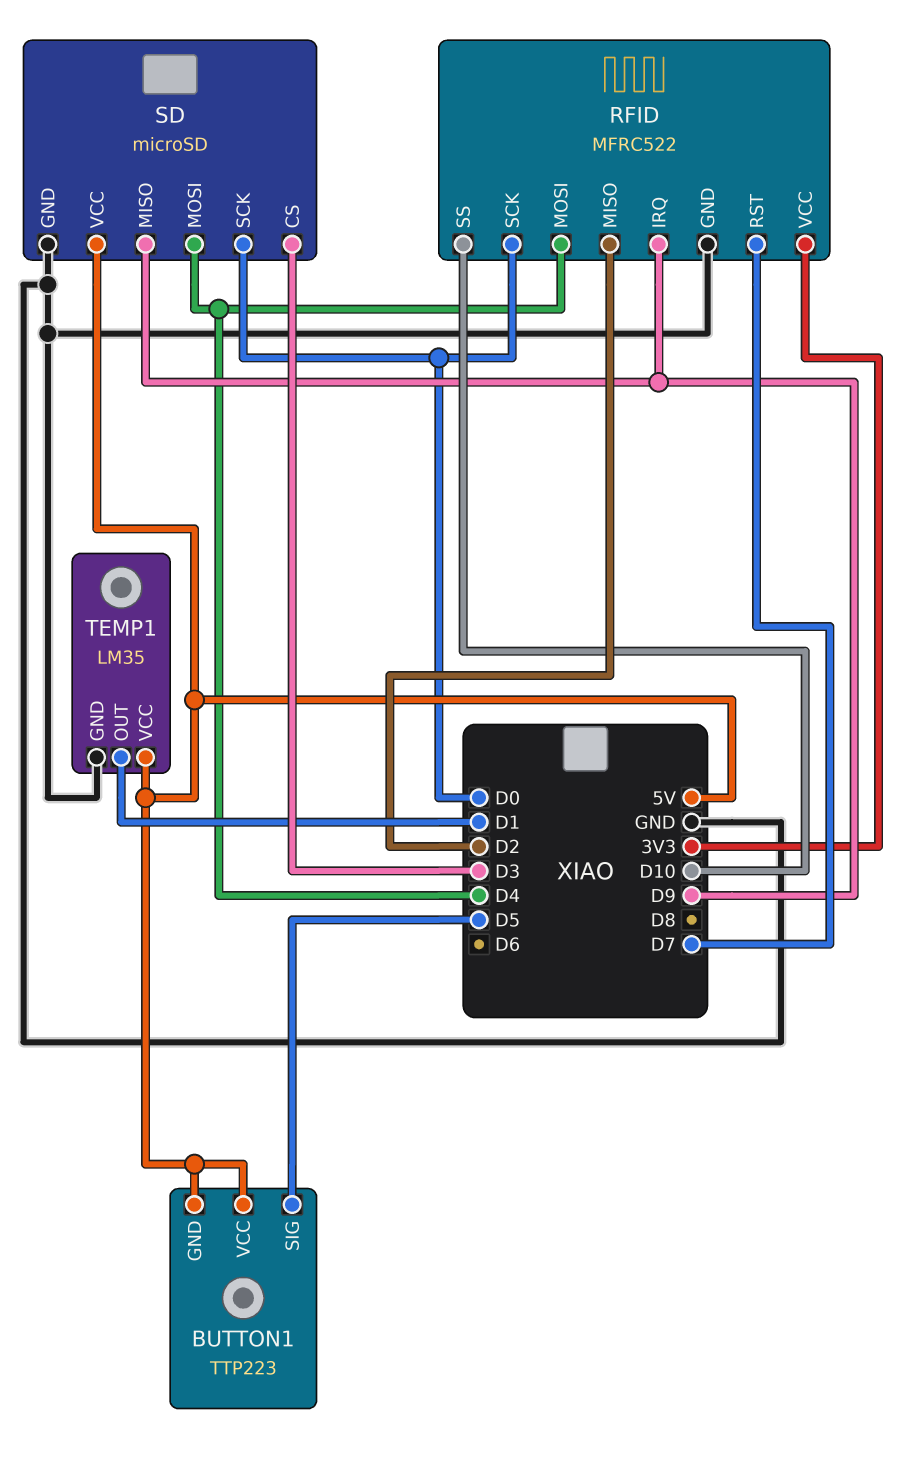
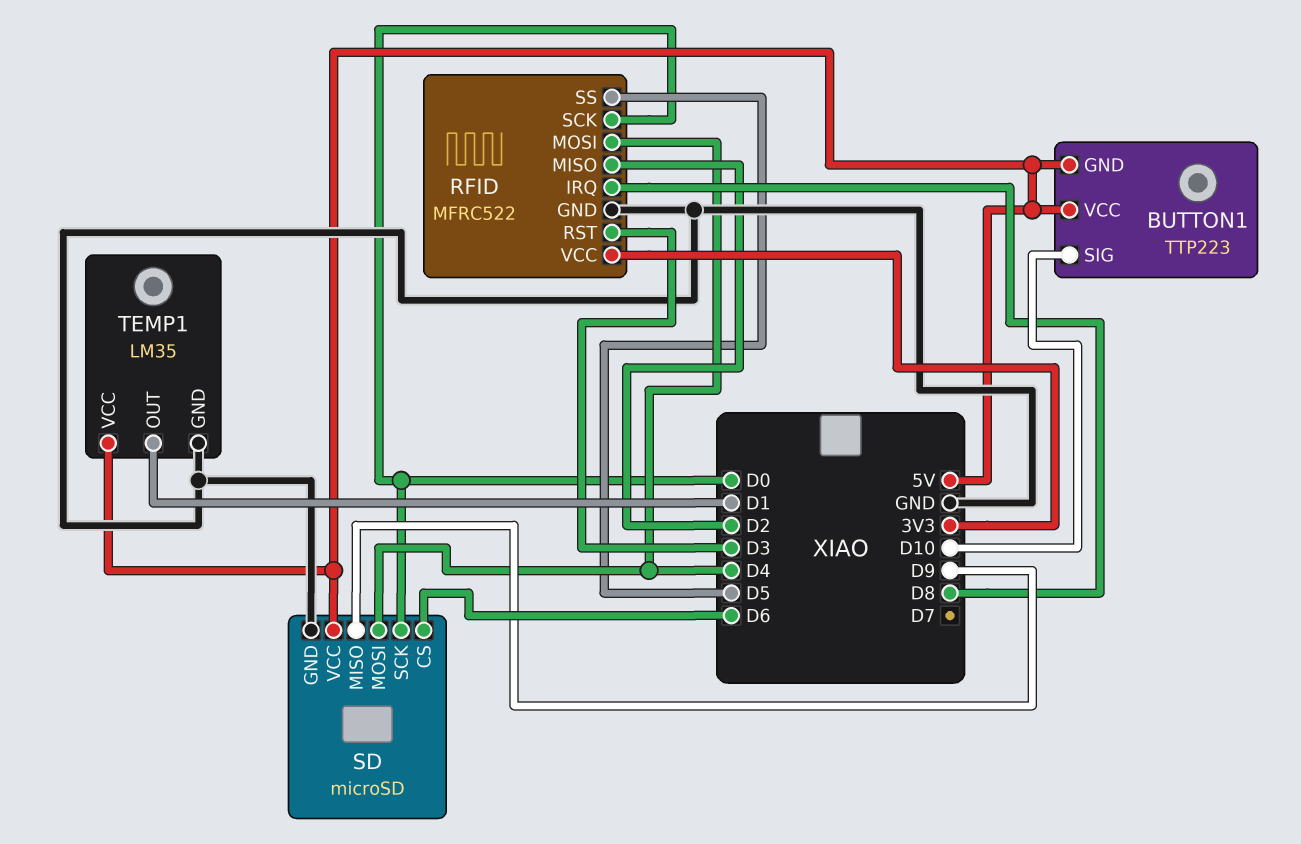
BUTTON1 pin SIG: D5 -> D10
RFID pin IRQ: D9 -> D8
RFID pin RST: D7 -> D3
RFID pin SS: D10 -> D5
SD pin CS: D3 -> D6

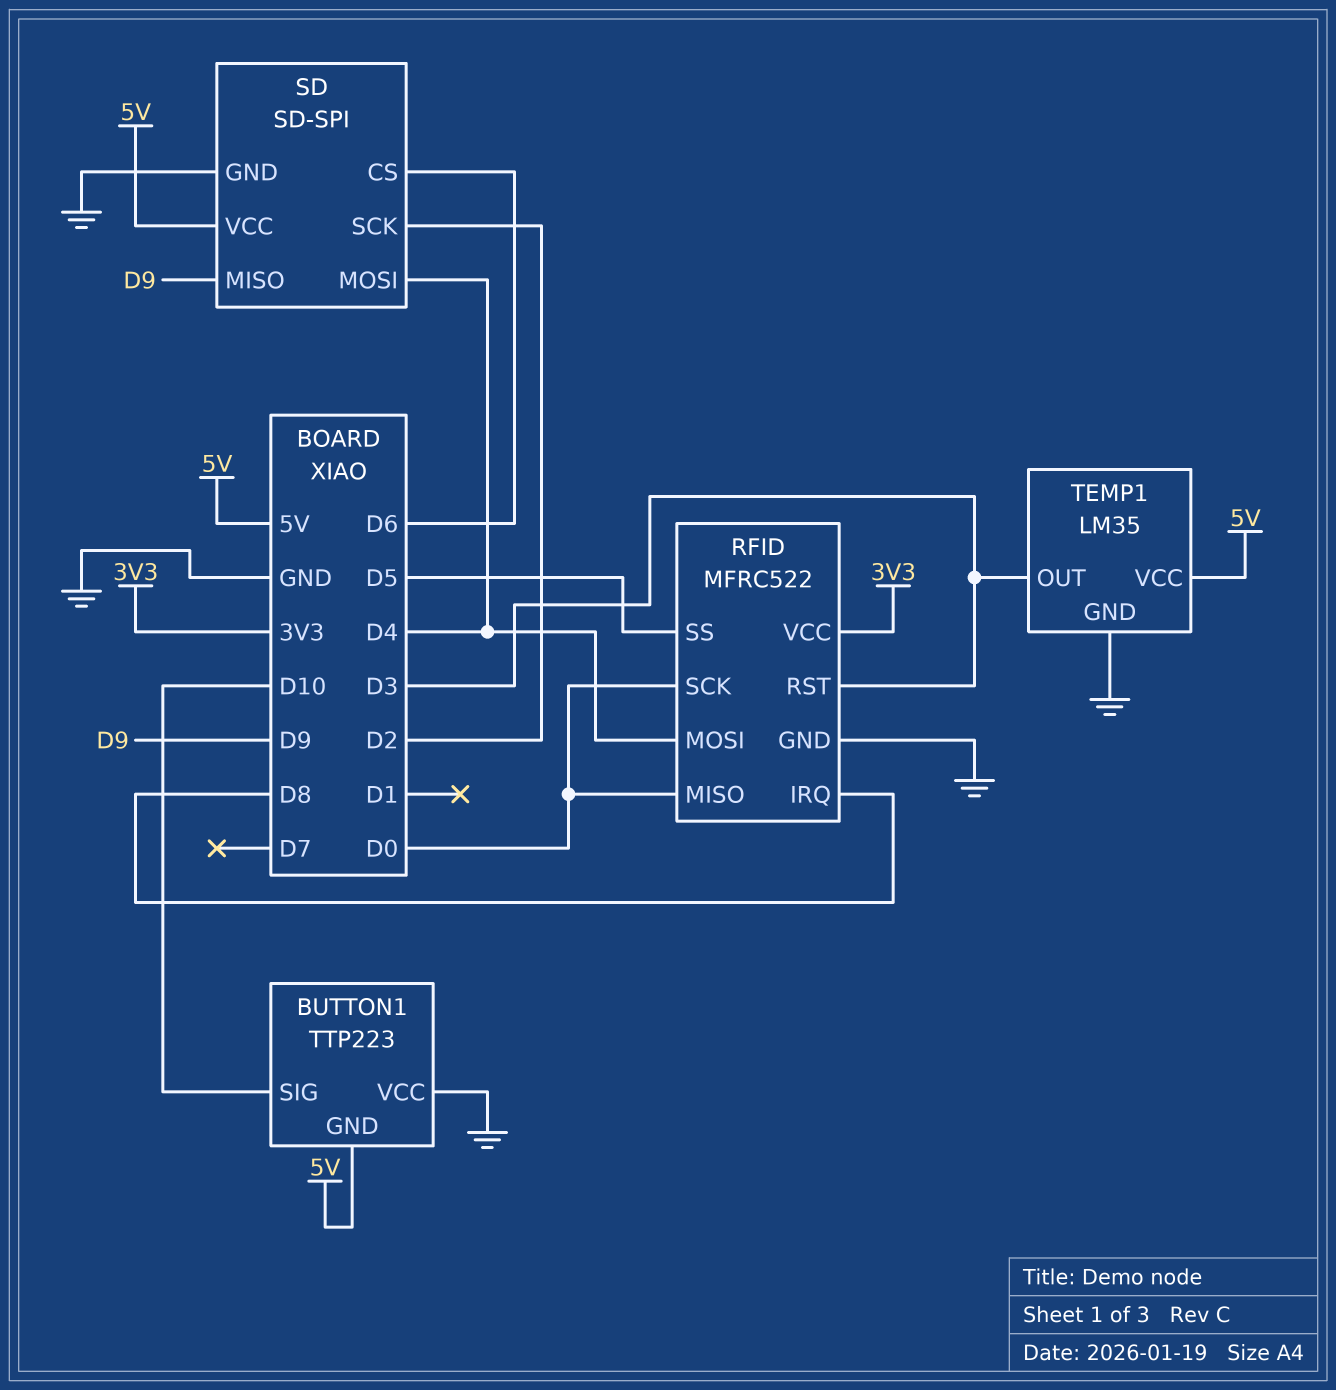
BUTTON1 pin VCC: 5V -> GND
RFID pin MISO: D2 -> D0
SD: microSD -> SD-SPI
SD pin SCK: D0 -> D2
TEMP1 pin OUT: D1 -> D3

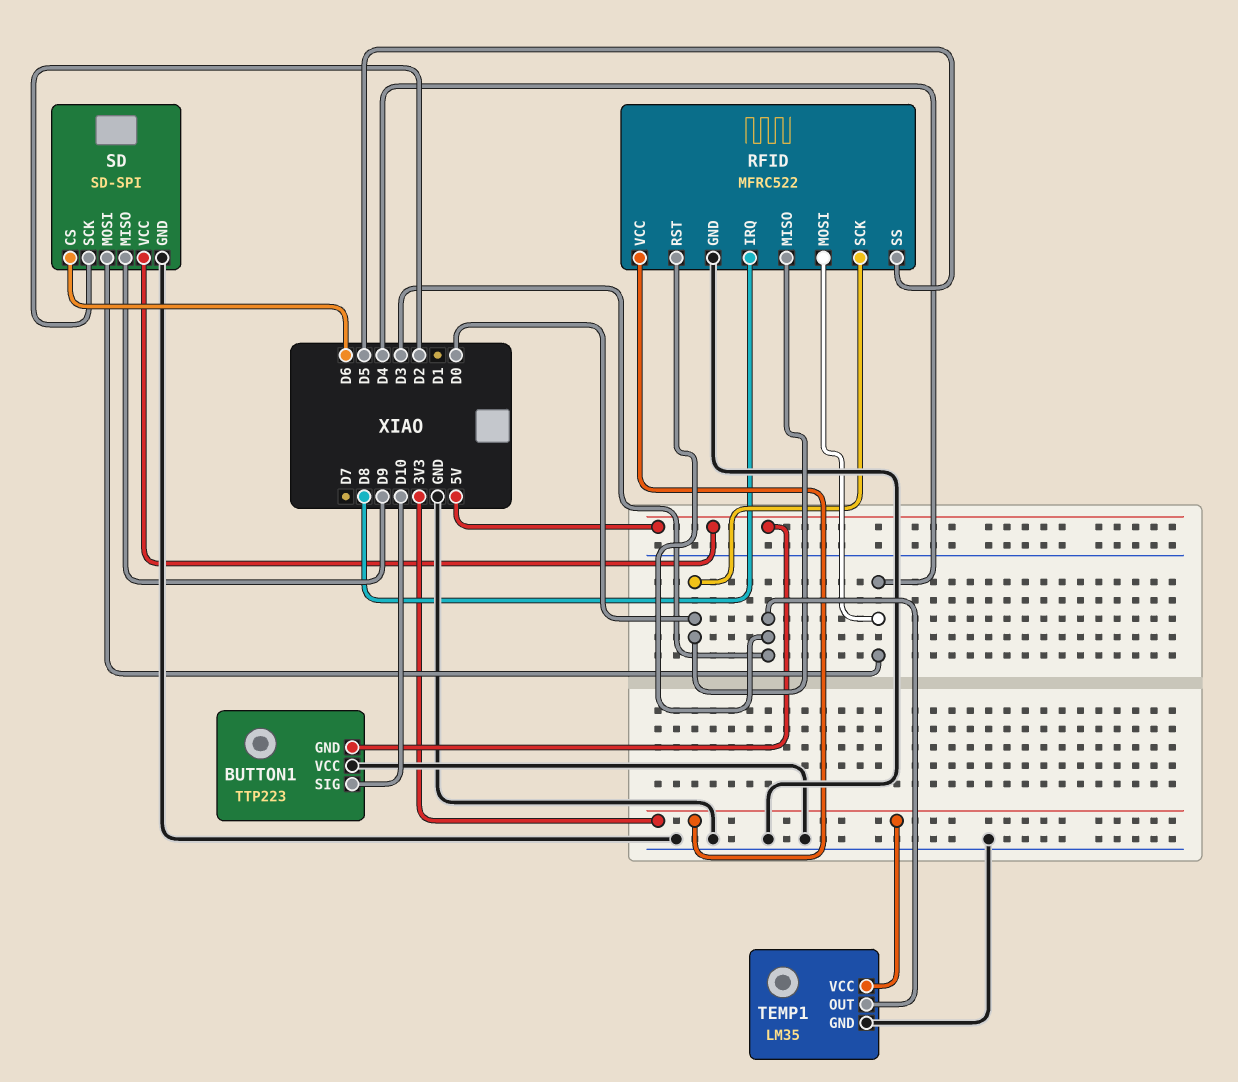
TEMP1 pin VCC: 5V -> 3V3

